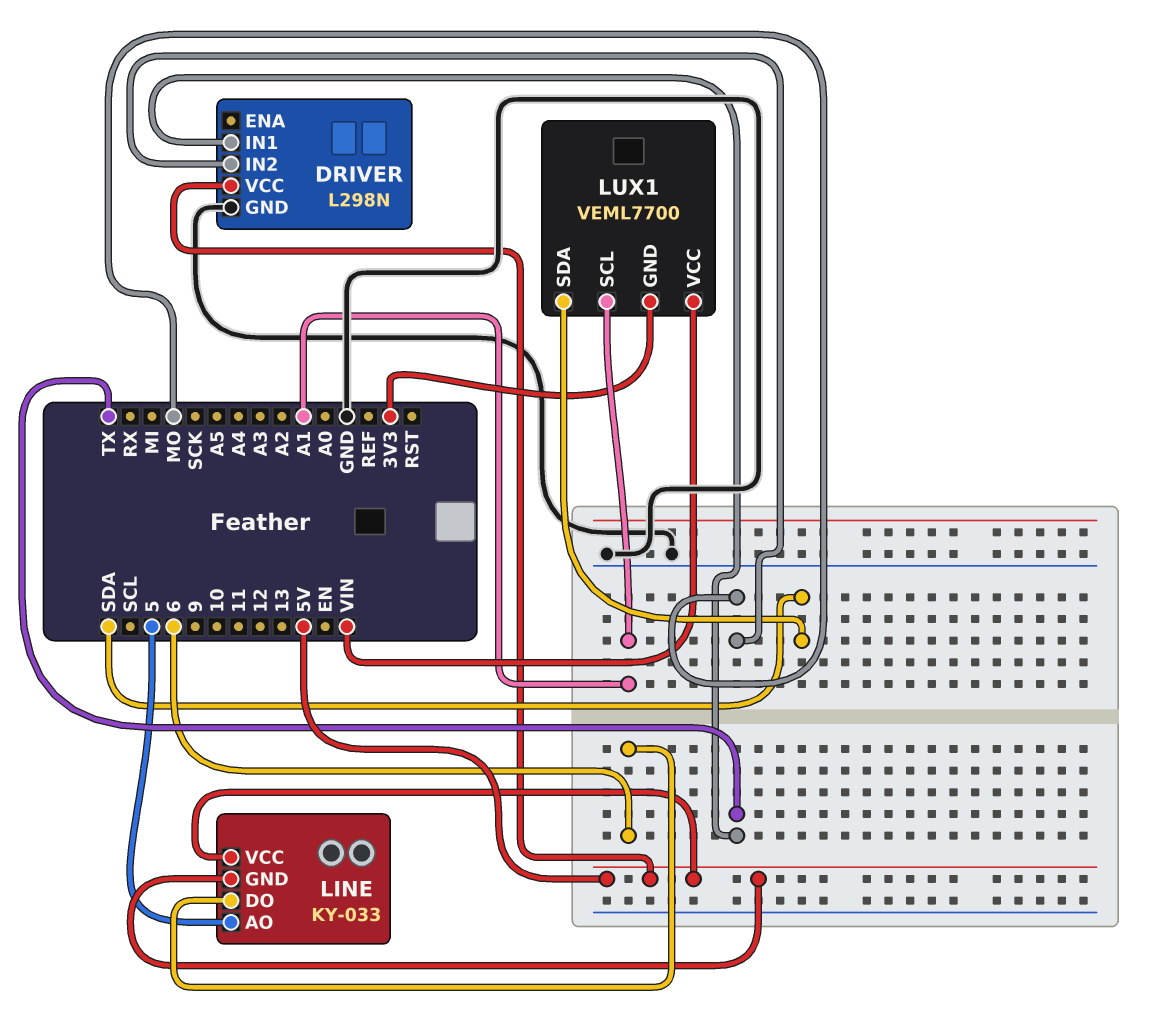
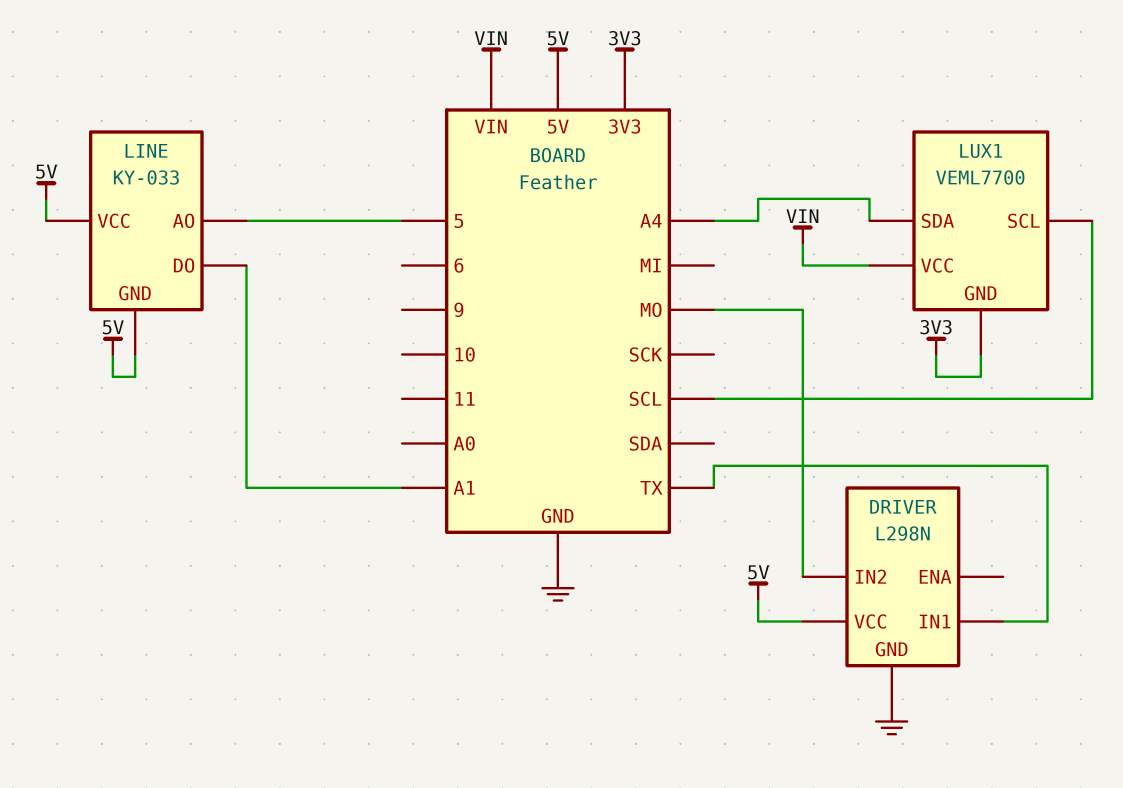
LINE pin DO: 6 -> A1
LUX1 pin SCL: A1 -> SCL
LUX1 pin SDA: SDA -> A4

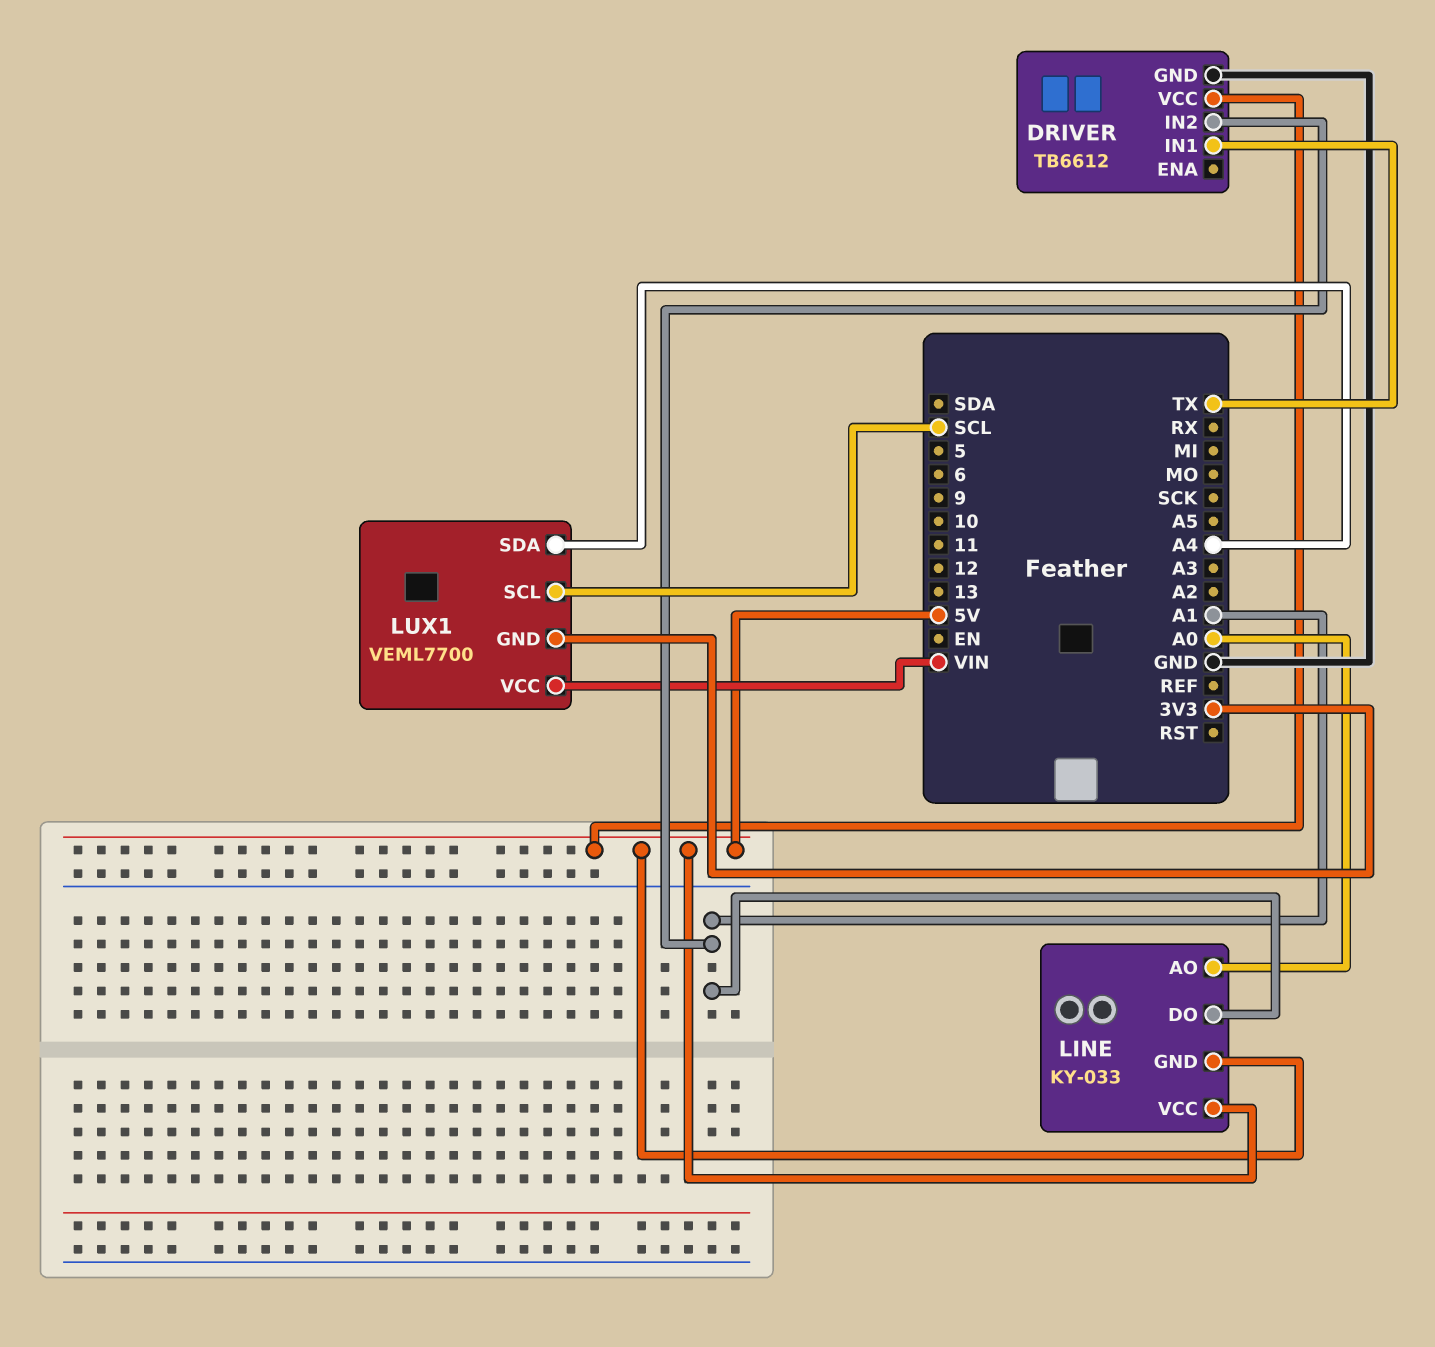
DRIVER: L298N -> TB6612
DRIVER pin IN2: MO -> A1
LINE pin AO: 5 -> A0

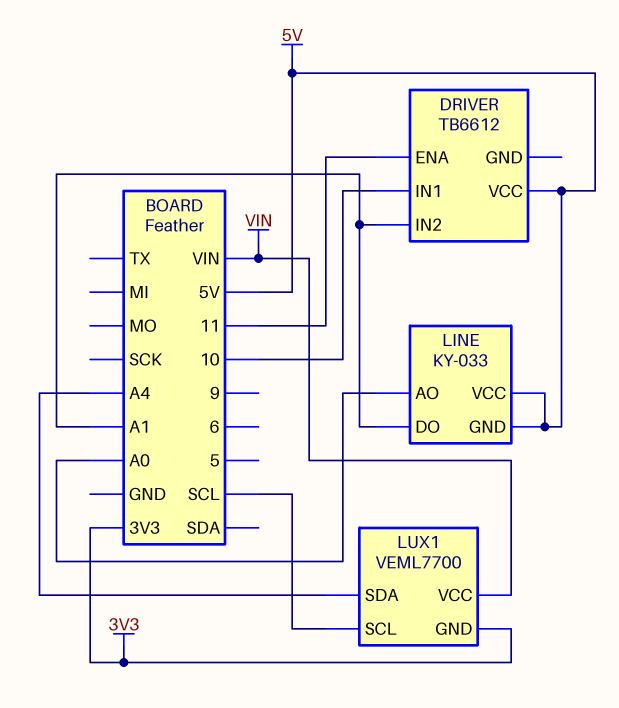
DRIVER pin ENA: none -> 11
DRIVER pin GND: GND -> none
DRIVER pin IN1: TX -> 10

